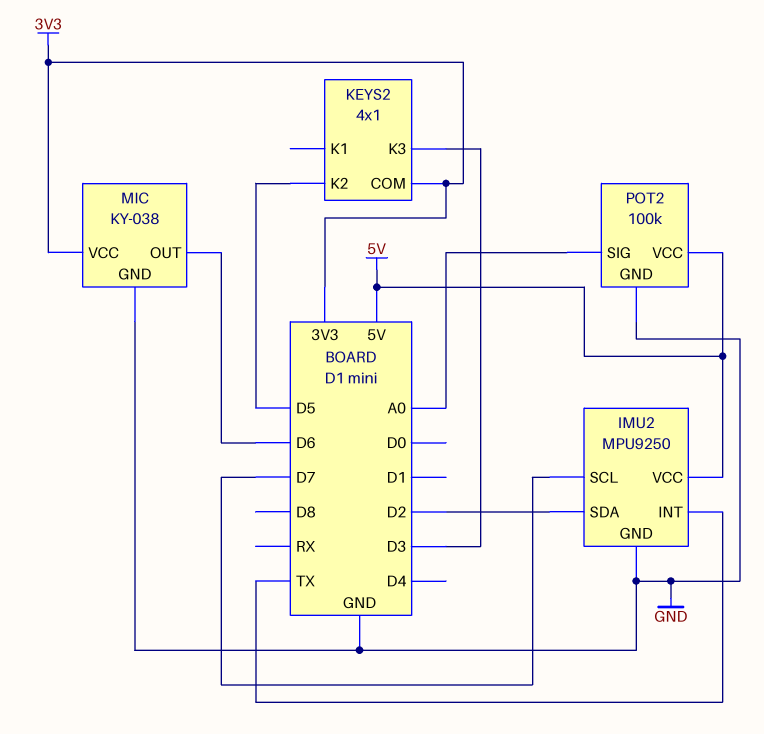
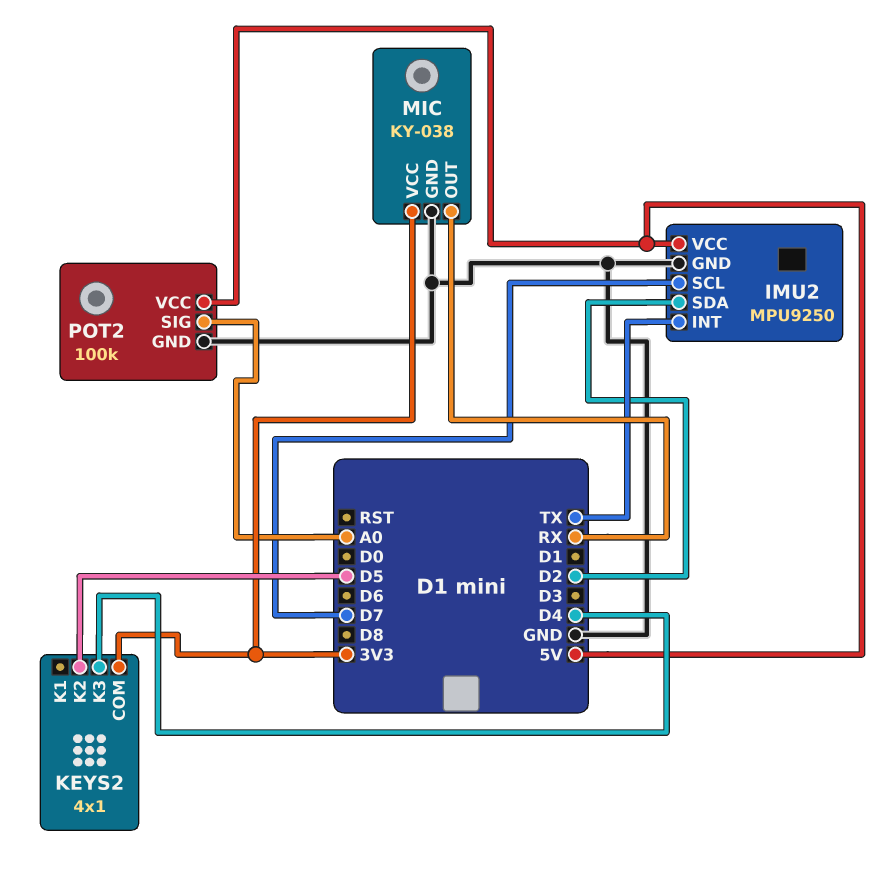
KEYS2 pin K3: D3 -> D4
MIC pin OUT: D6 -> RX

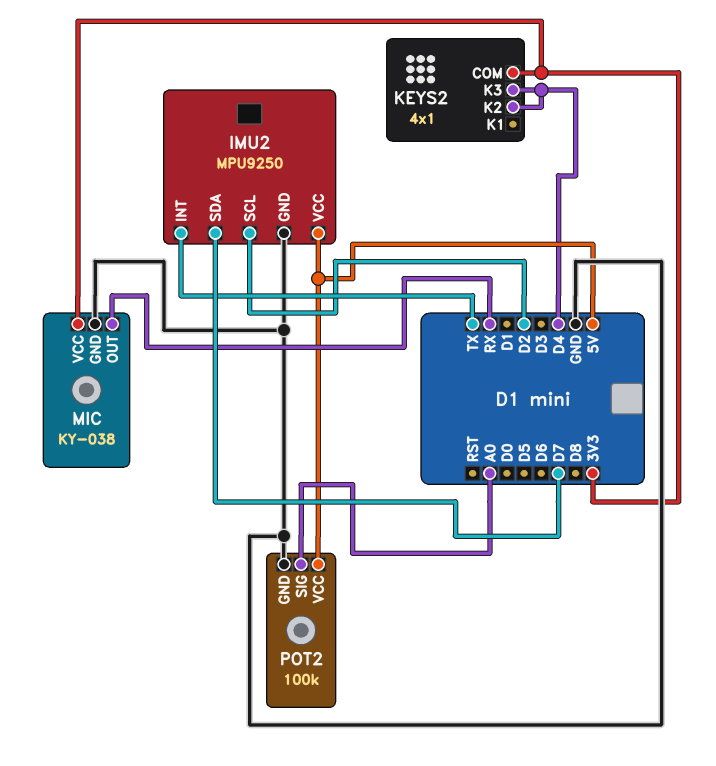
IMU2 pin SCL: D7 -> D2
IMU2 pin SDA: D2 -> D7
KEYS2 pin K2: D5 -> D4

